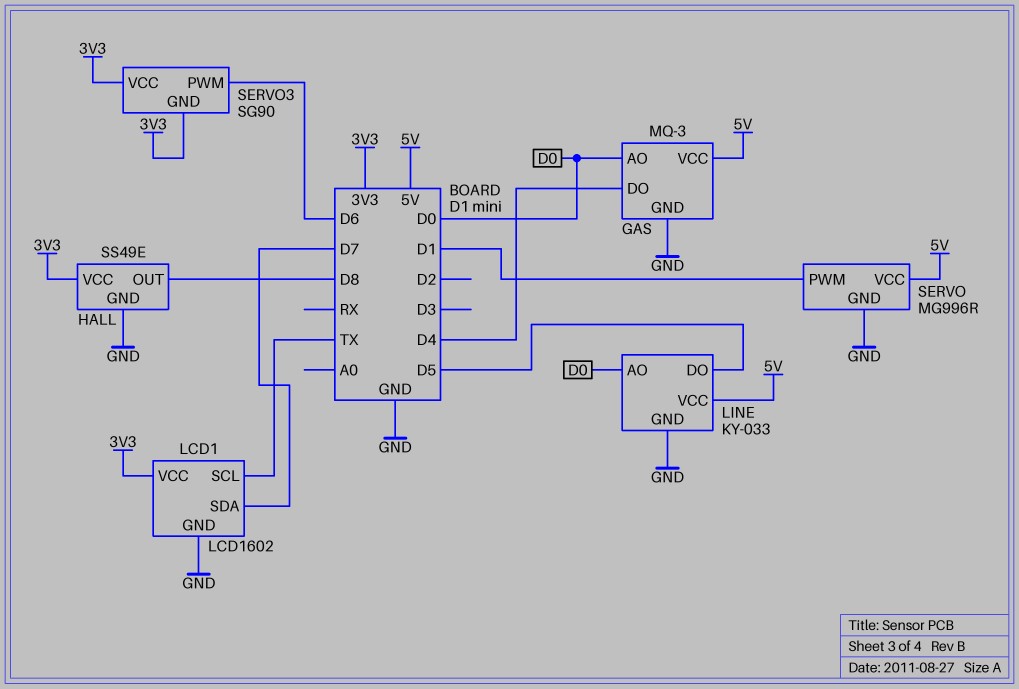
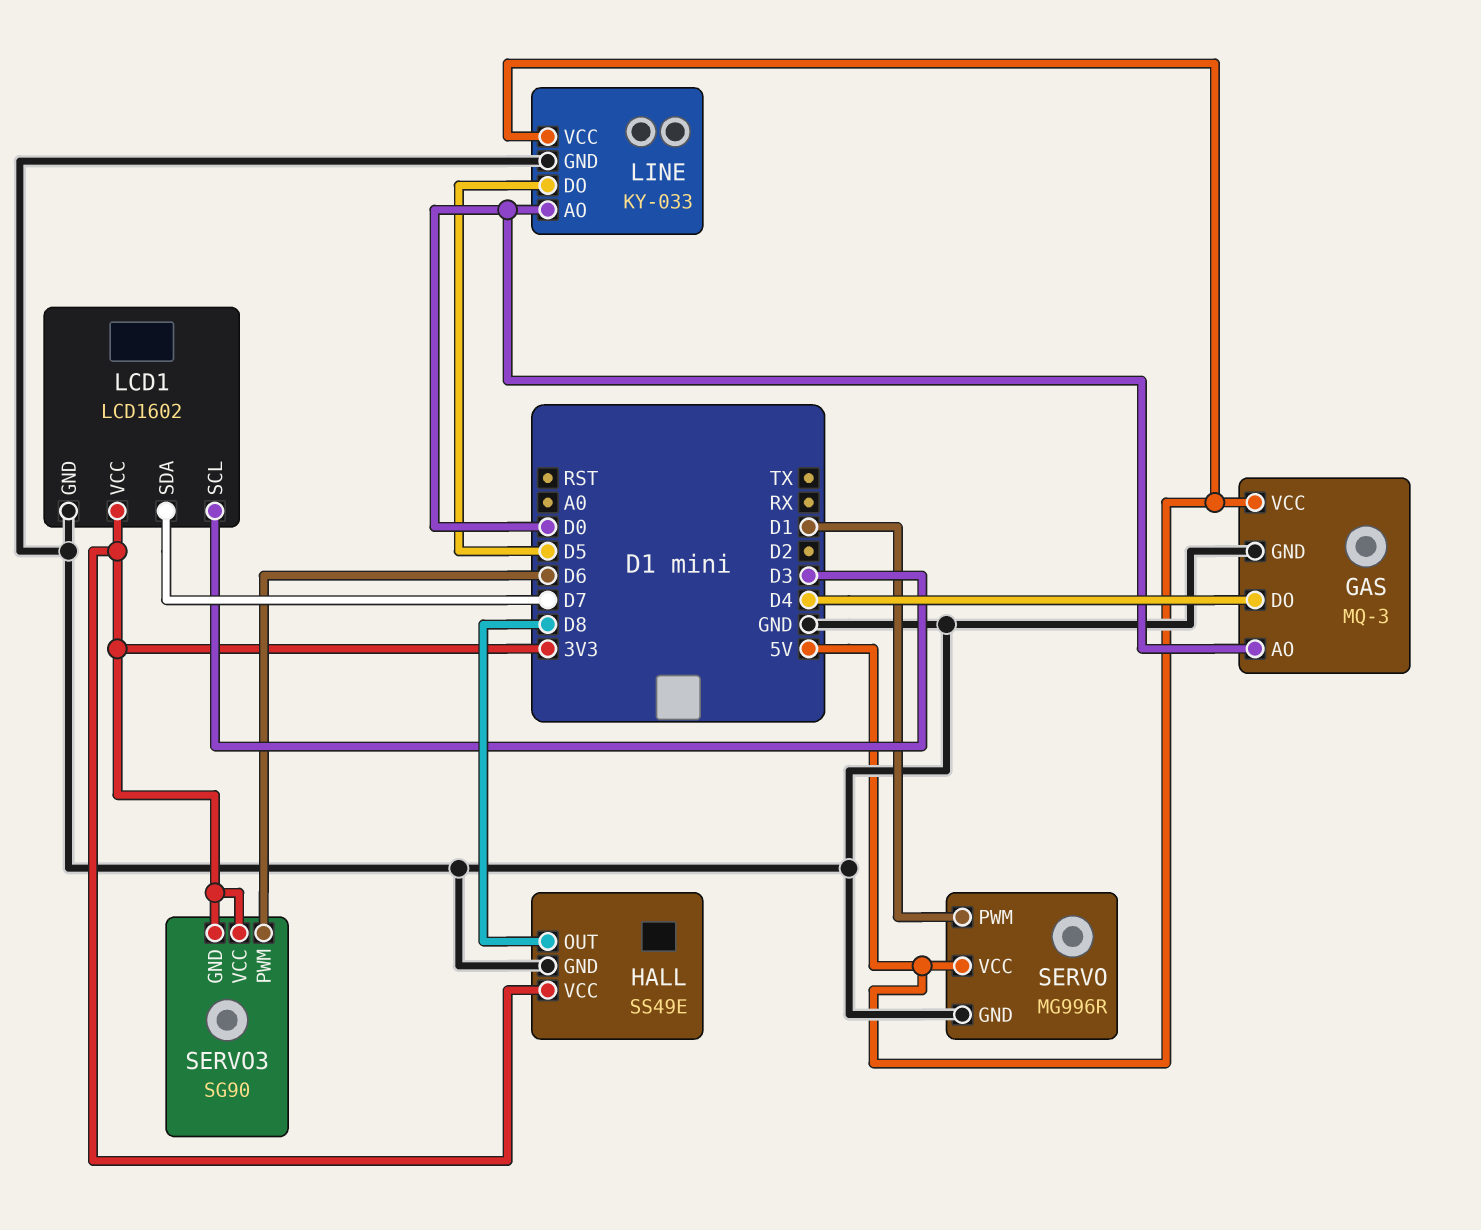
LCD1 pin SCL: TX -> D3

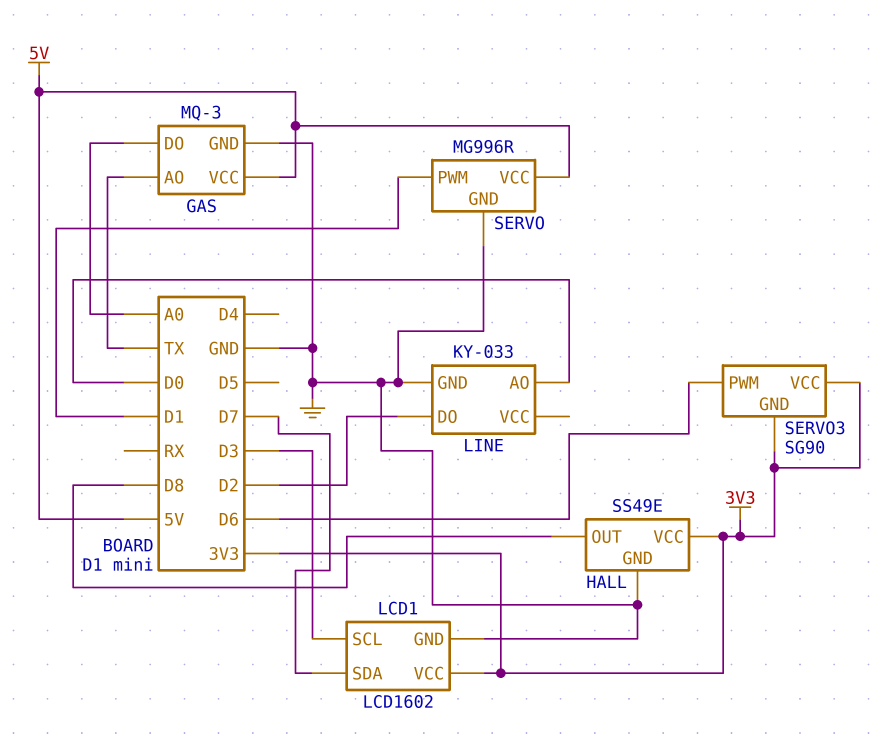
GAS pin AO: D0 -> TX
GAS pin DO: D4 -> A0
LINE pin DO: D5 -> D2
LINE pin VCC: 5V -> none

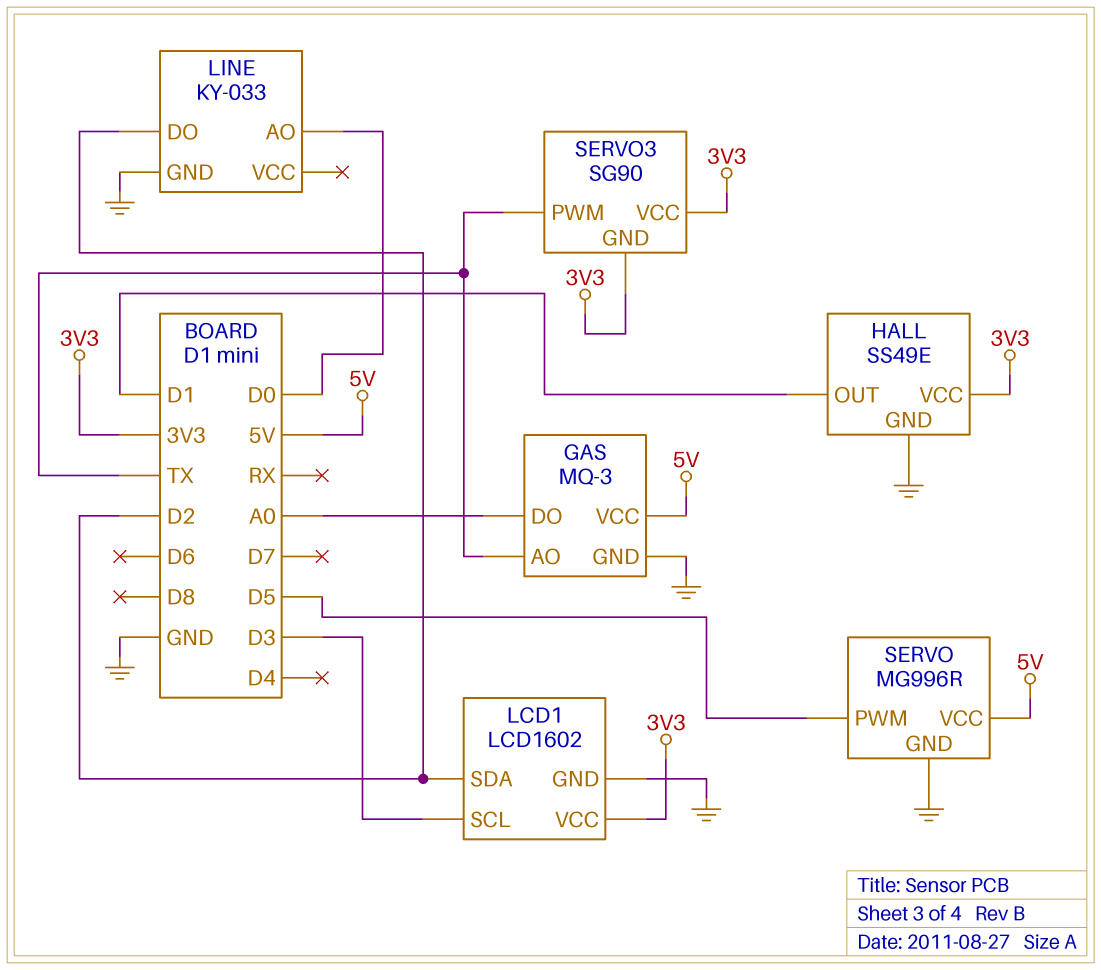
HALL pin OUT: D8 -> D1
LCD1 pin SDA: D7 -> D2
SERVO pin PWM: D1 -> D5
SERVO3 pin PWM: D6 -> TX

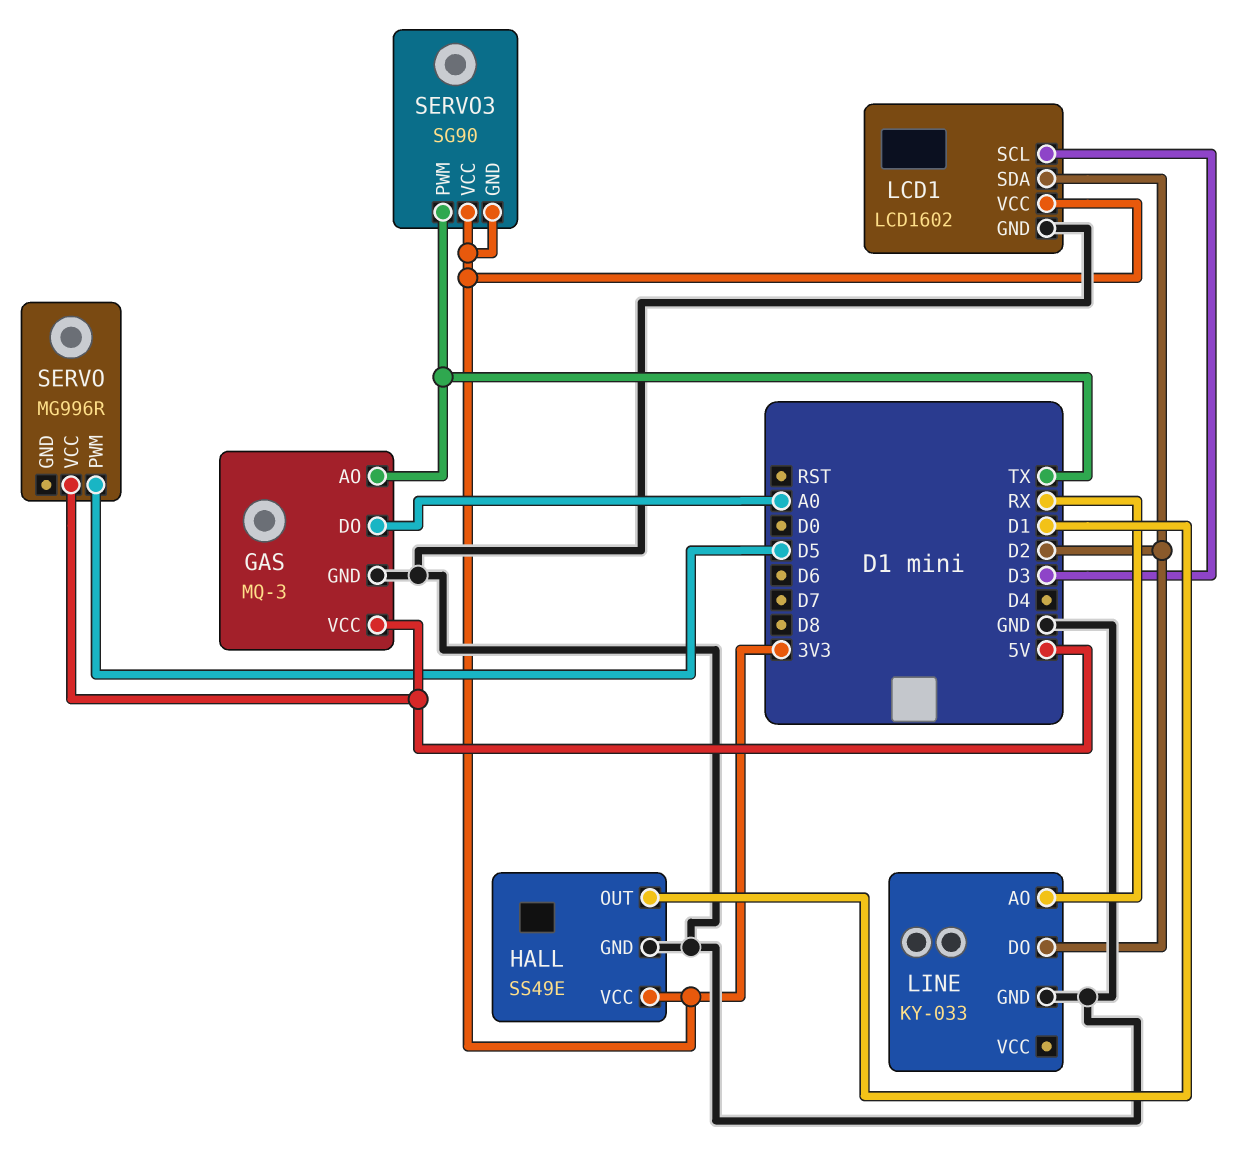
LINE pin AO: D0 -> RX
SERVO pin GND: GND -> none

